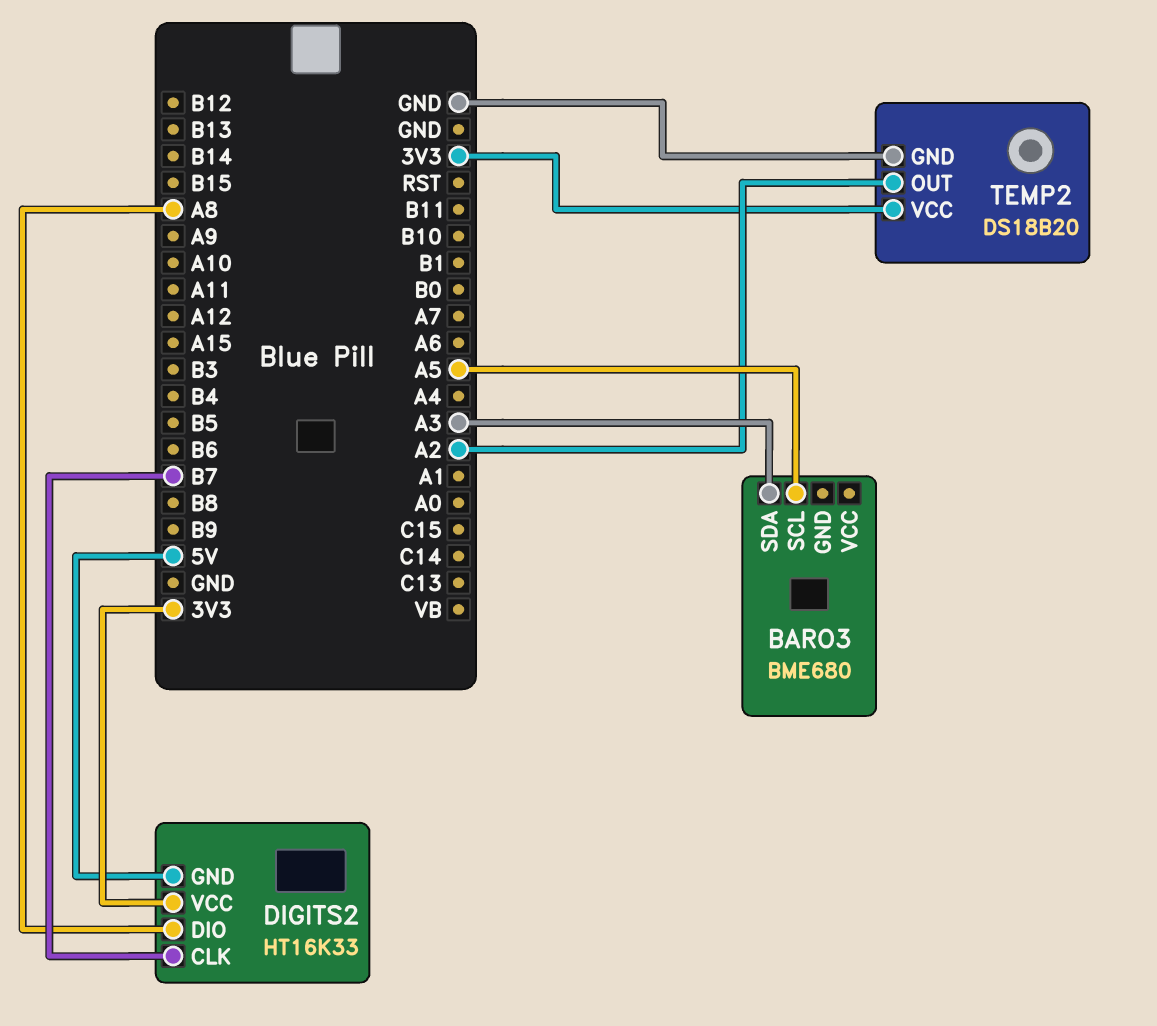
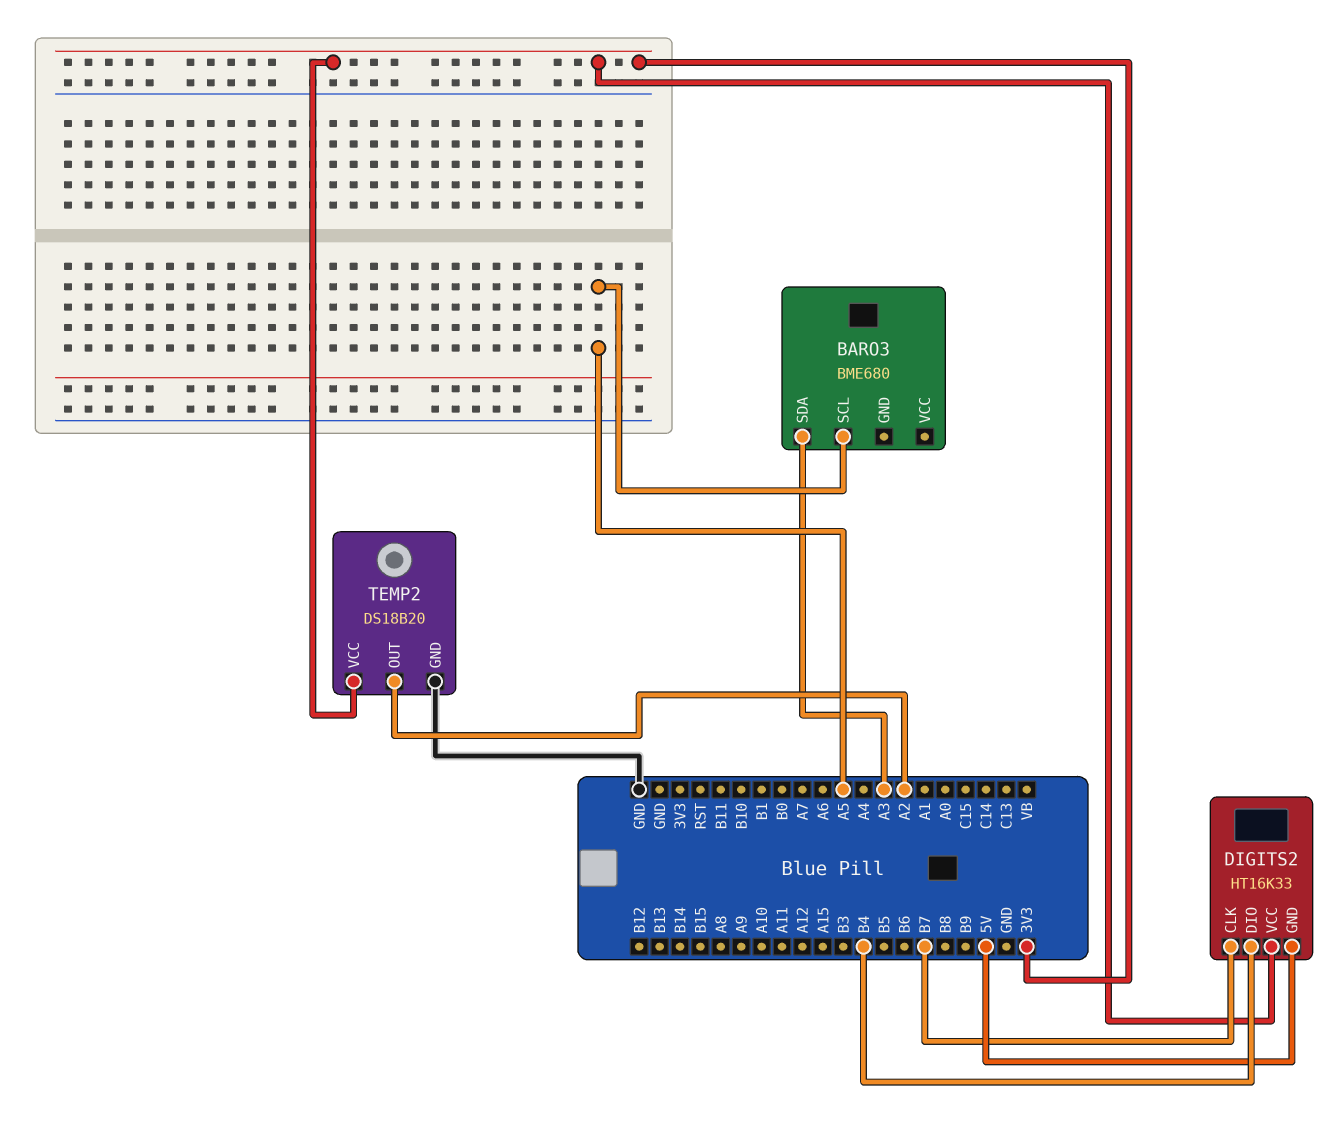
DIGITS2 pin DIO: A8 -> B4

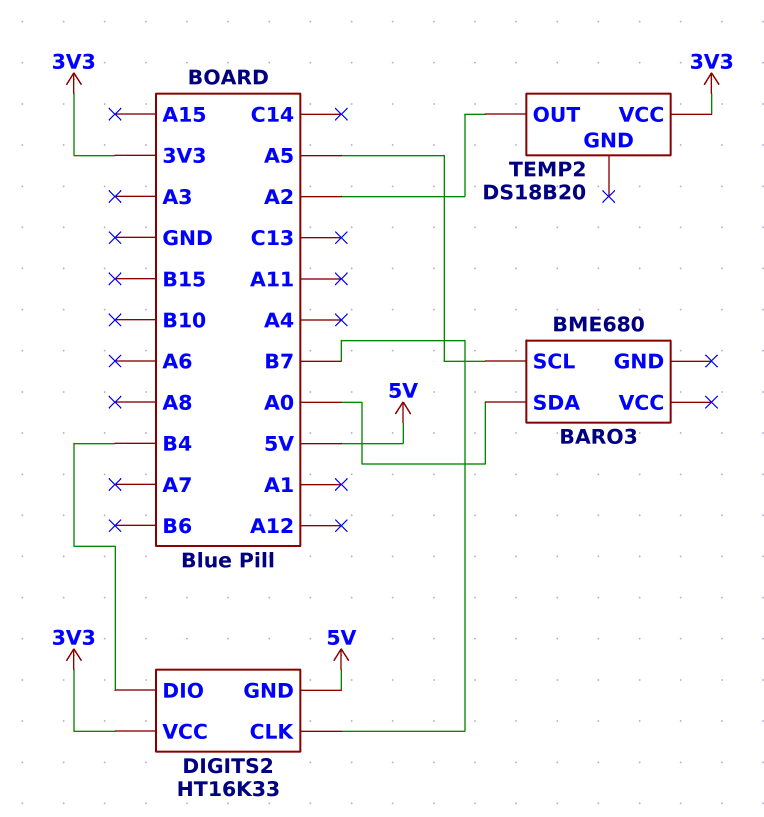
BARO3 pin SDA: A3 -> A0
TEMP2 pin GND: GND -> none

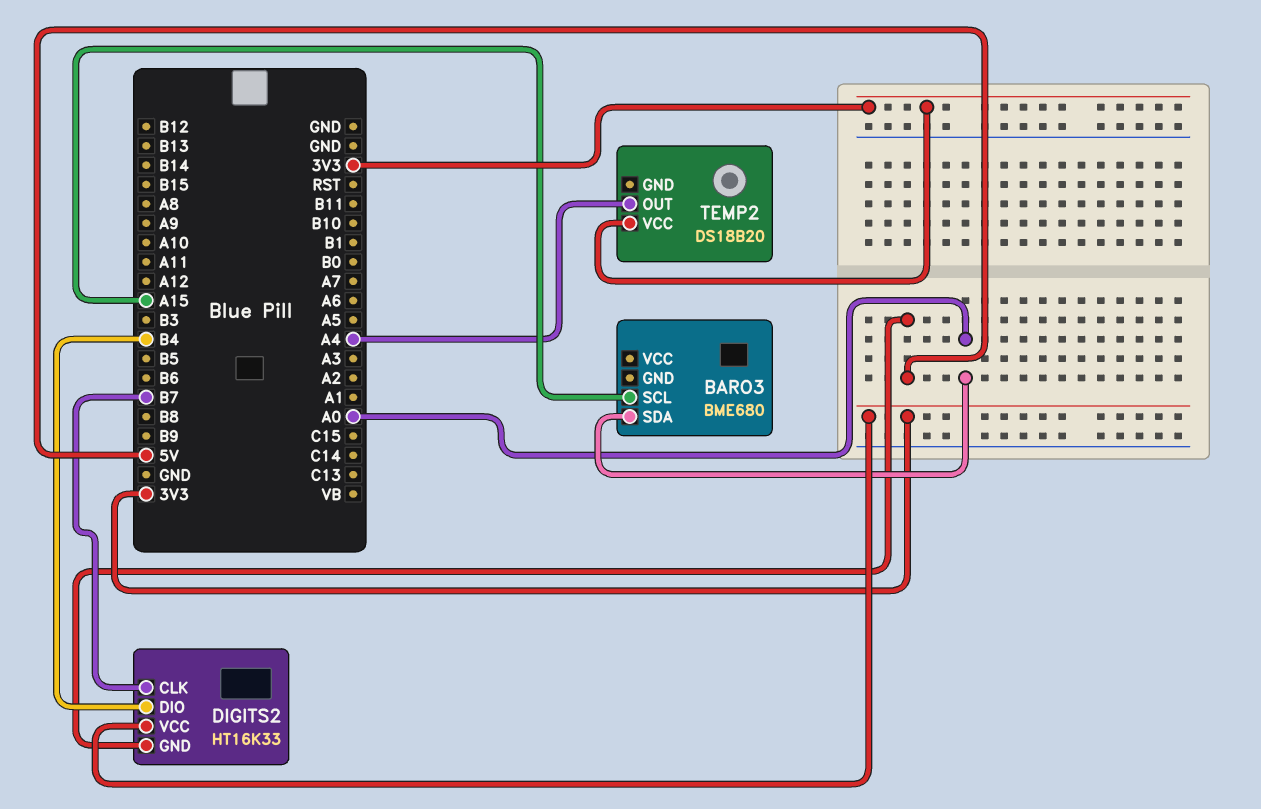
BARO3 pin SCL: A5 -> A15
TEMP2 pin OUT: A2 -> A4

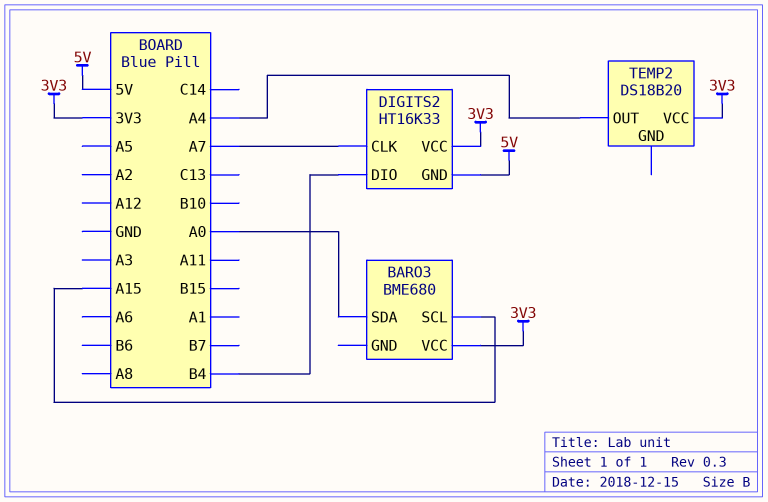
BARO3 pin VCC: none -> 3V3
DIGITS2 pin CLK: B7 -> A7

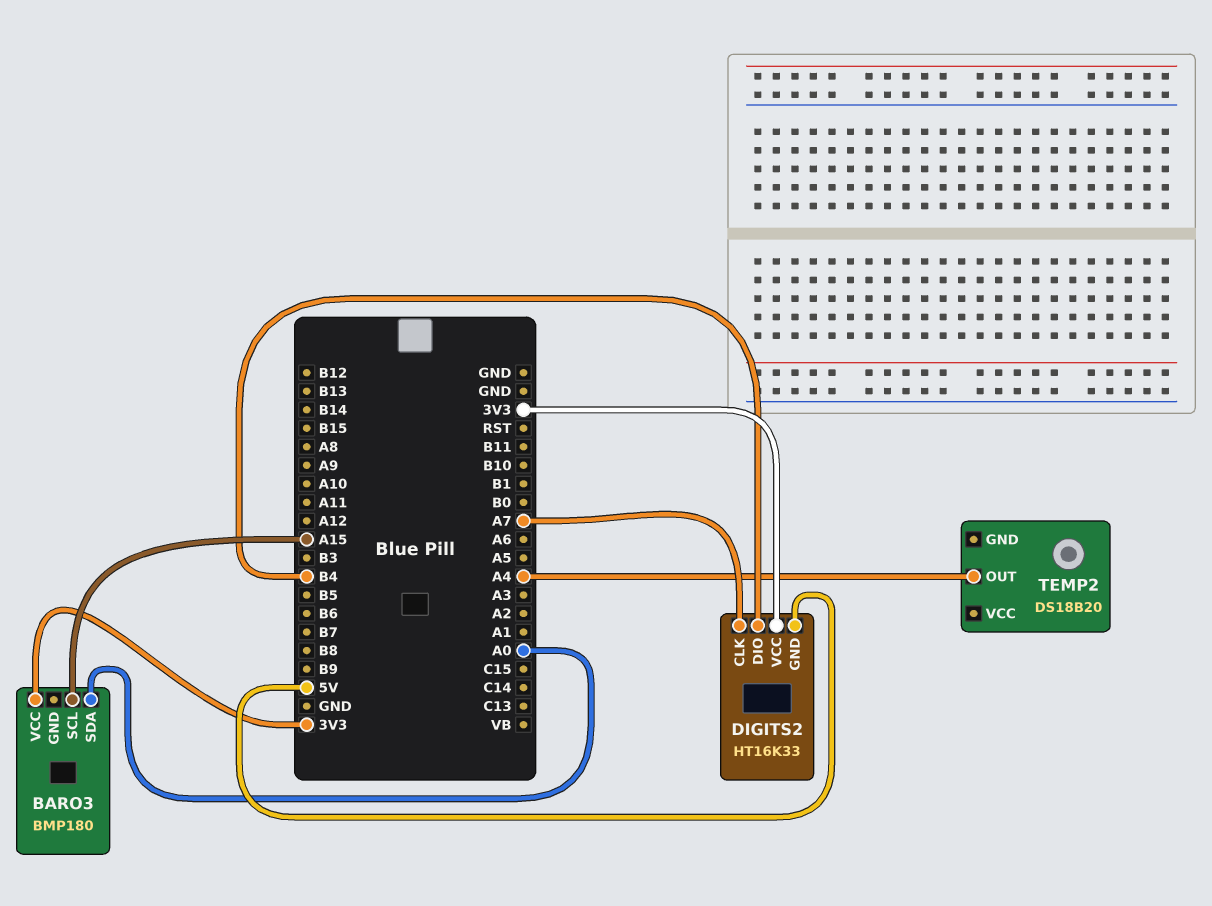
BARO3: BME680 -> BMP180
TEMP2 pin VCC: 3V3 -> none

